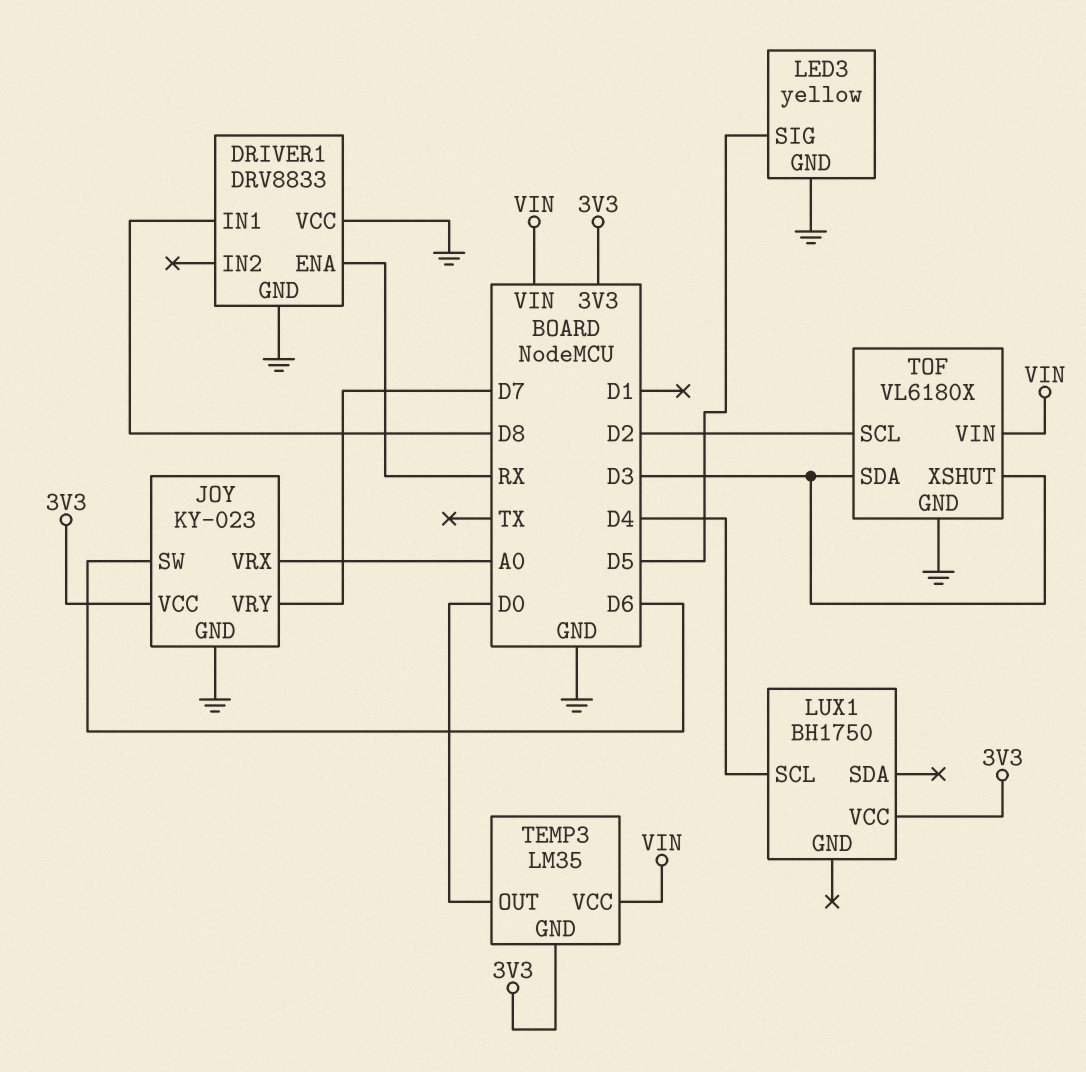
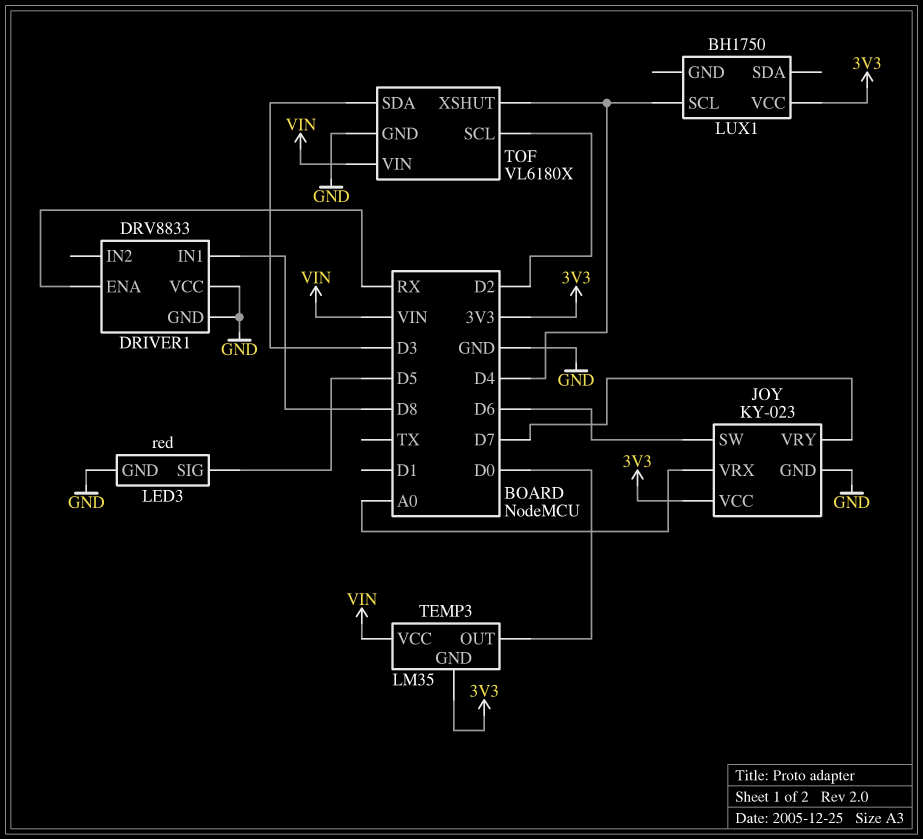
LED3: yellow -> red
TOF pin XSHUT: D3 -> D4

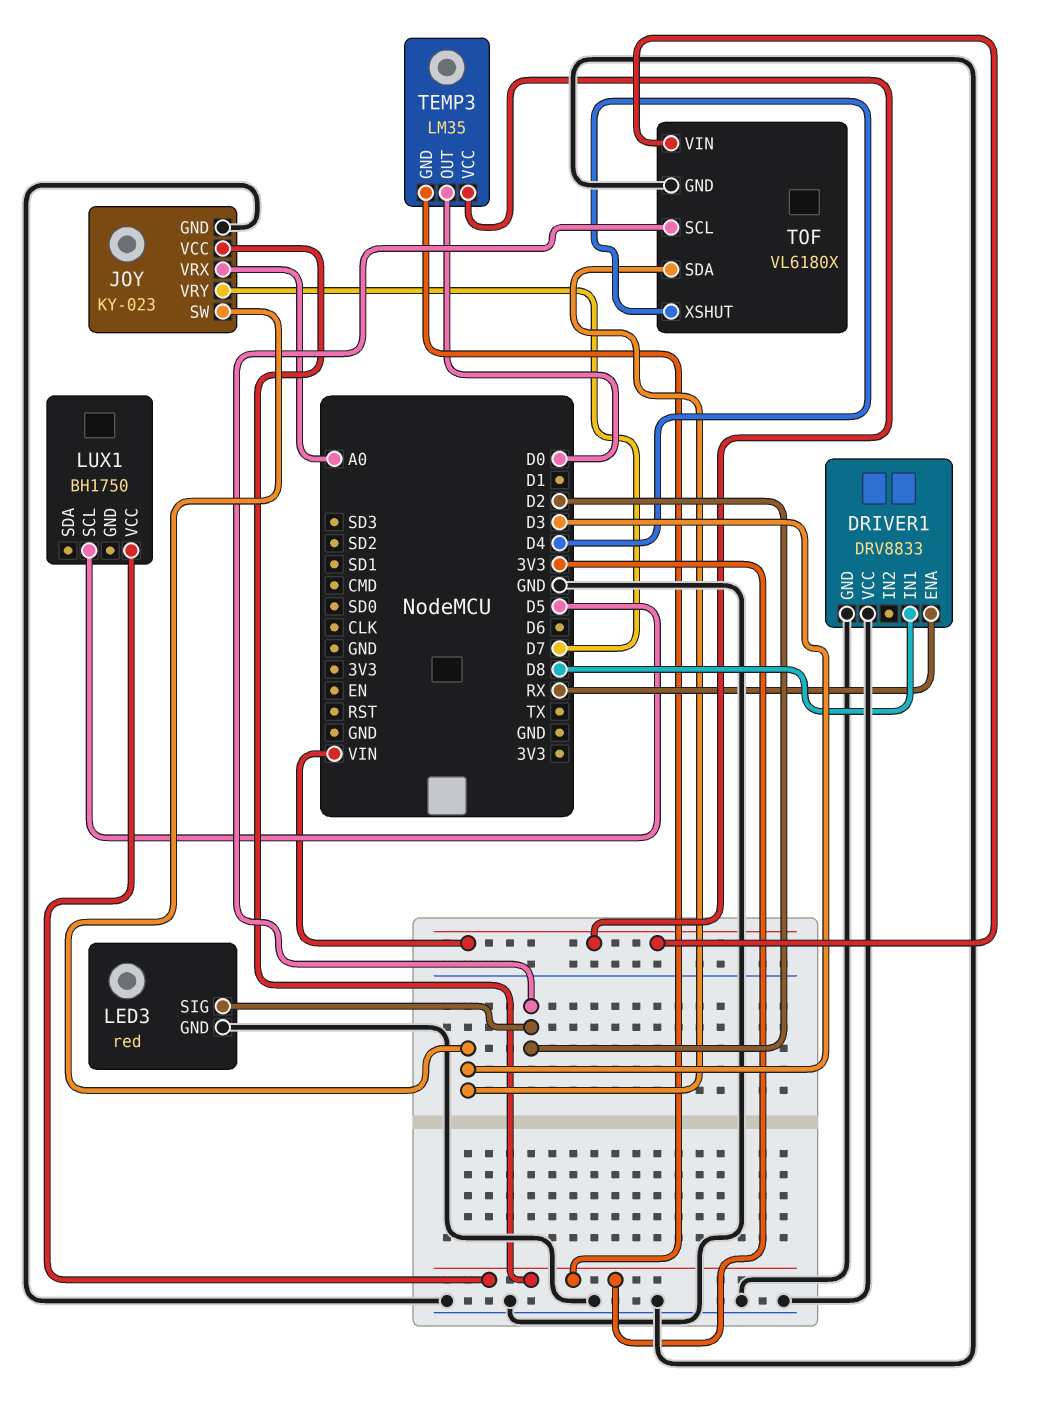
JOY pin SW: D6 -> D3
LED3 pin SIG: D5 -> D2
LUX1 pin SCL: D4 -> D5

